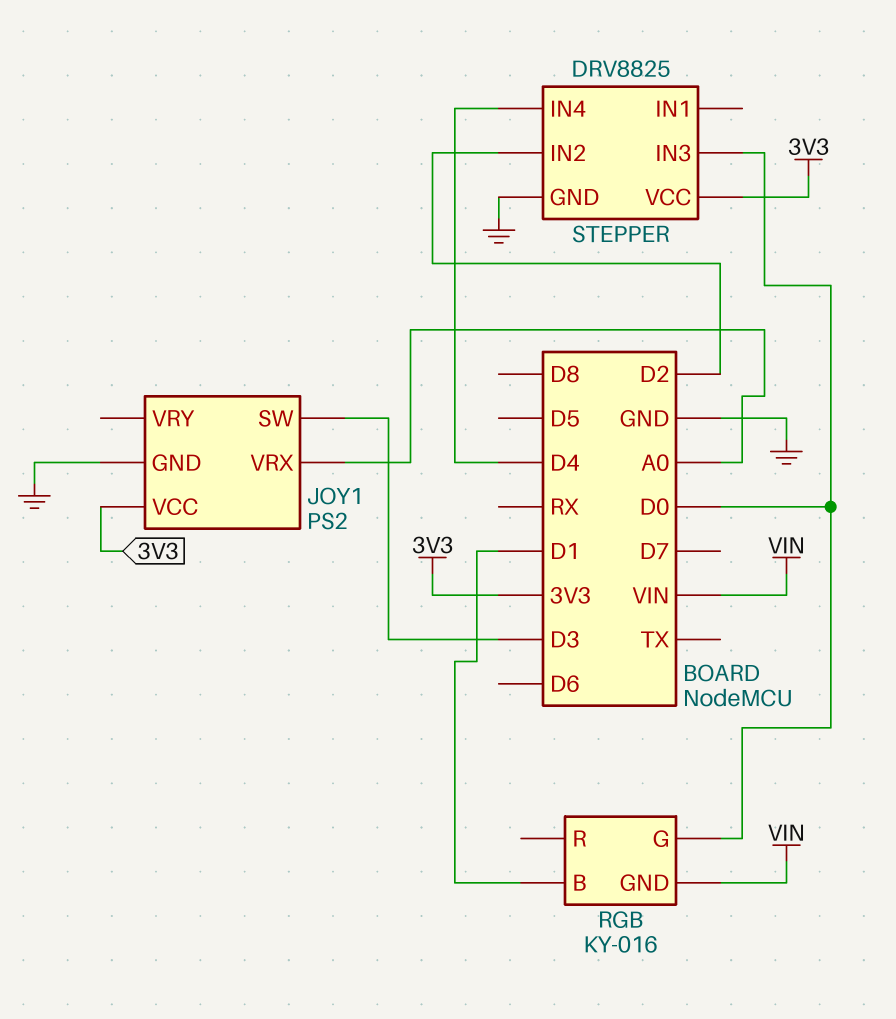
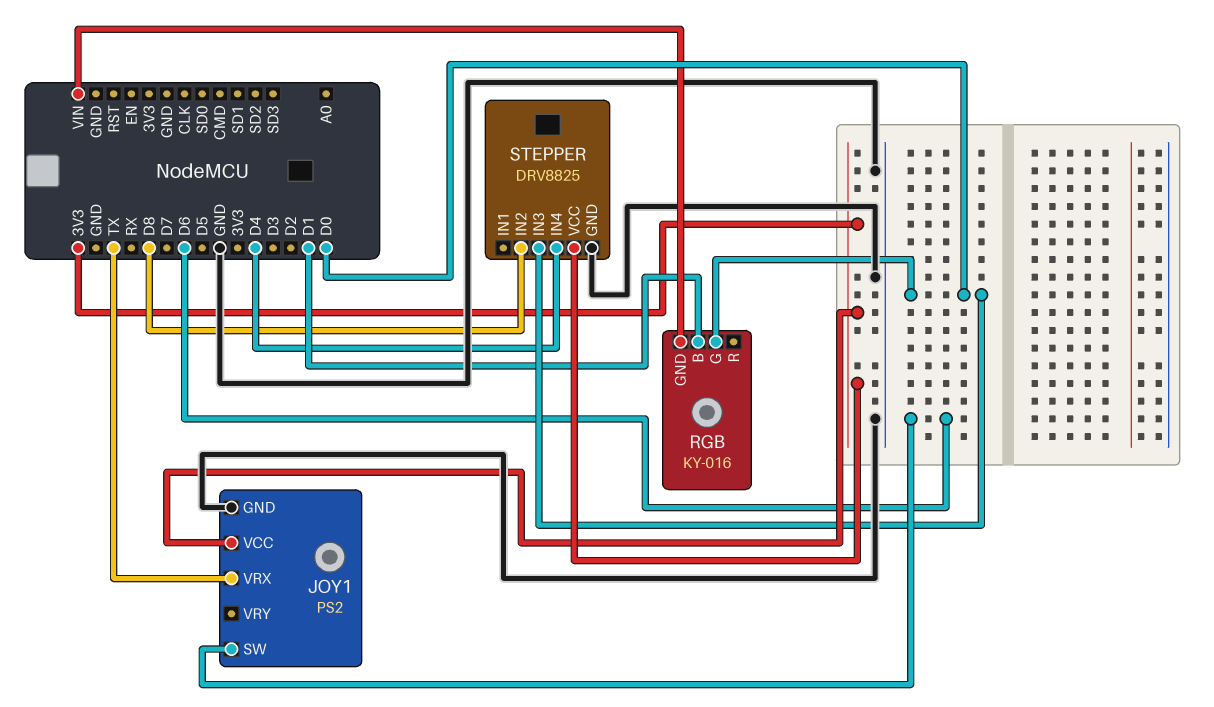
JOY1 pin SW: D3 -> D6
JOY1 pin VRX: A0 -> TX
STEPPER pin IN2: D2 -> D8

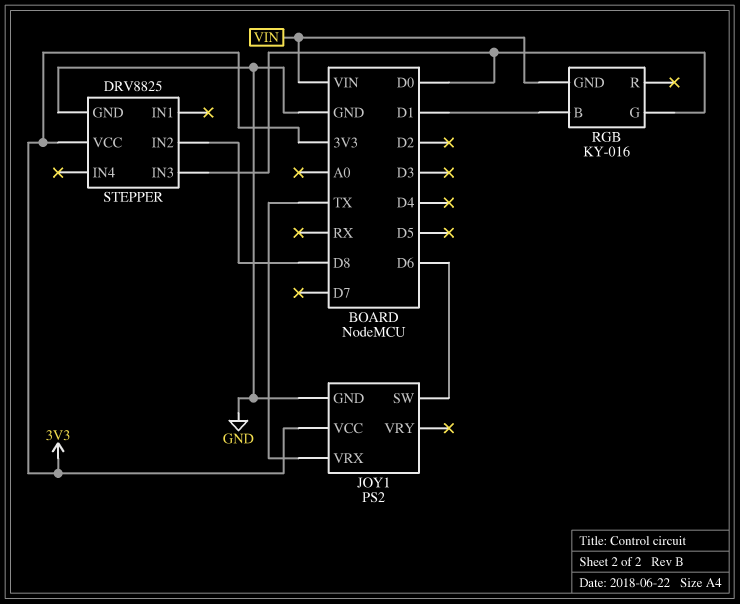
STEPPER pin IN4: D4 -> none

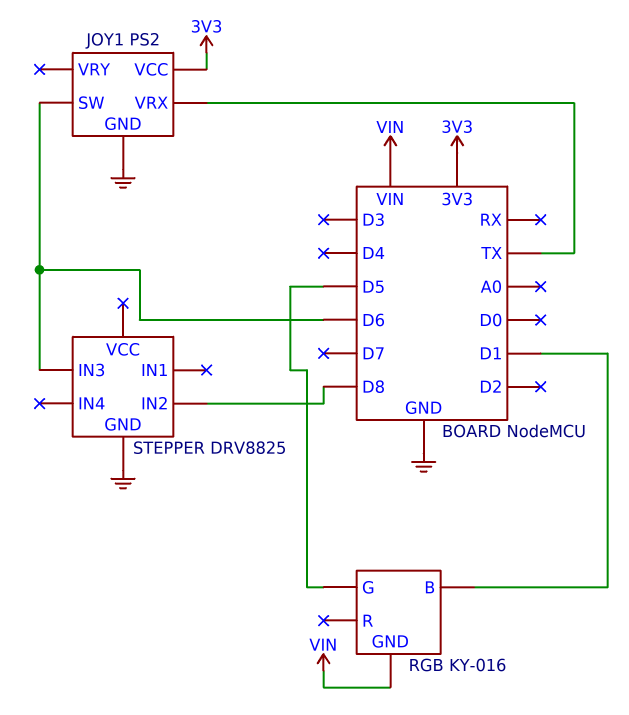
RGB pin G: D0 -> D5
STEPPER pin IN3: D0 -> D6
STEPPER pin VCC: 3V3 -> none

